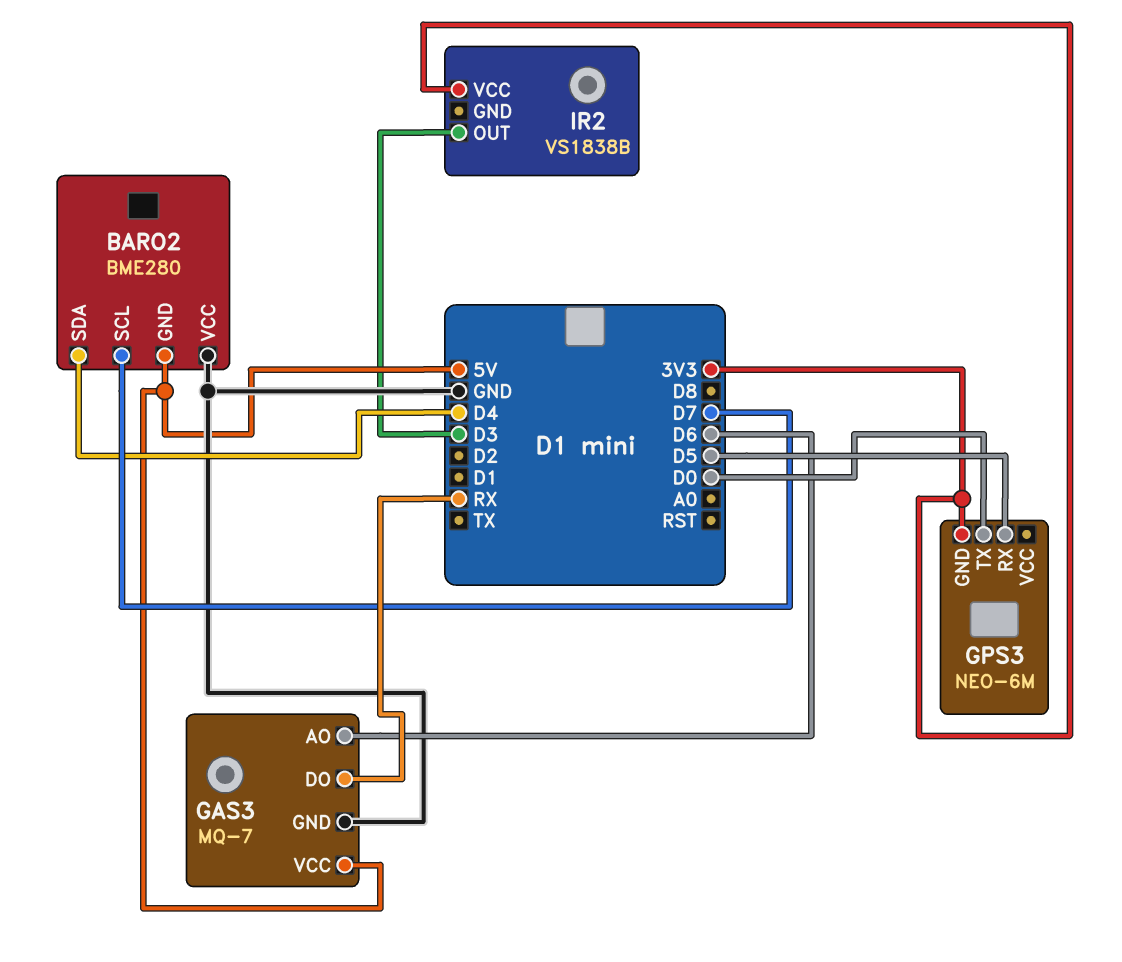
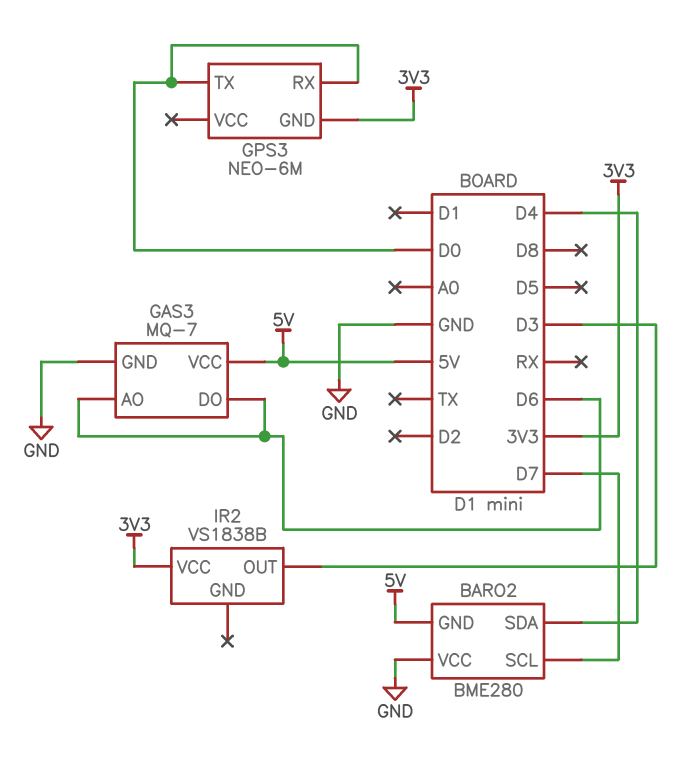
GAS3 pin DO: RX -> D6
GPS3 pin RX: D5 -> D0

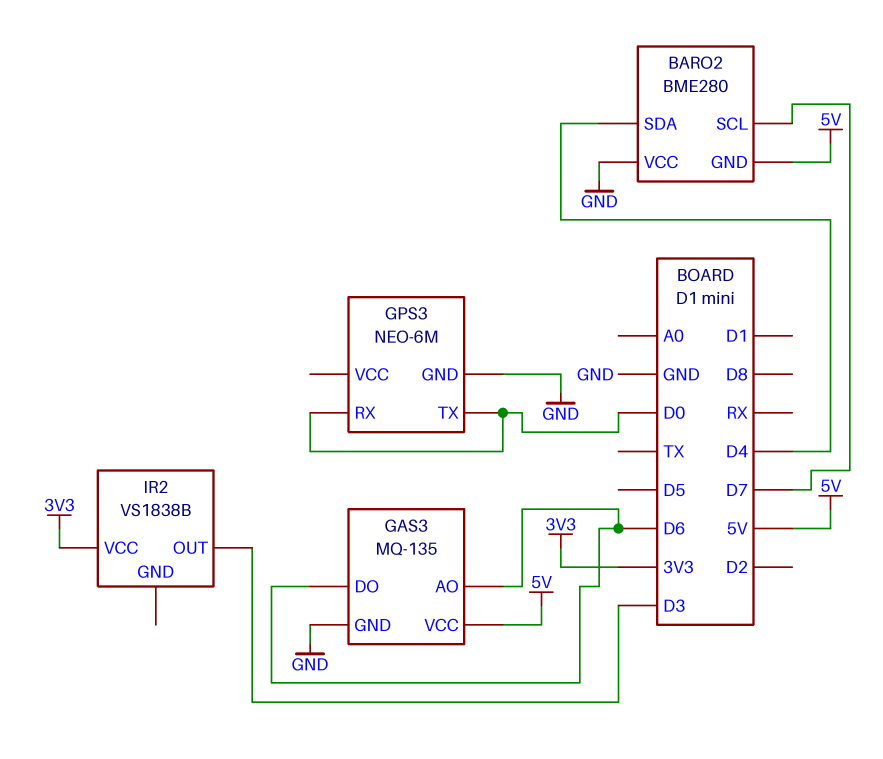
GAS3: MQ-7 -> MQ-135
GPS3 pin GND: 3V3 -> GND

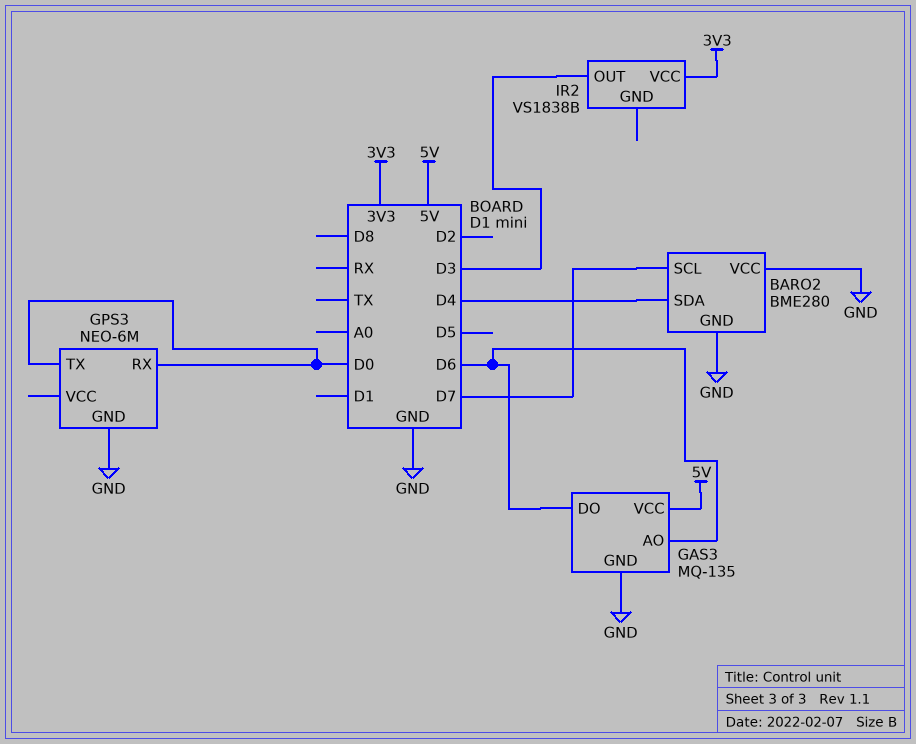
BARO2 pin GND: 5V -> GND

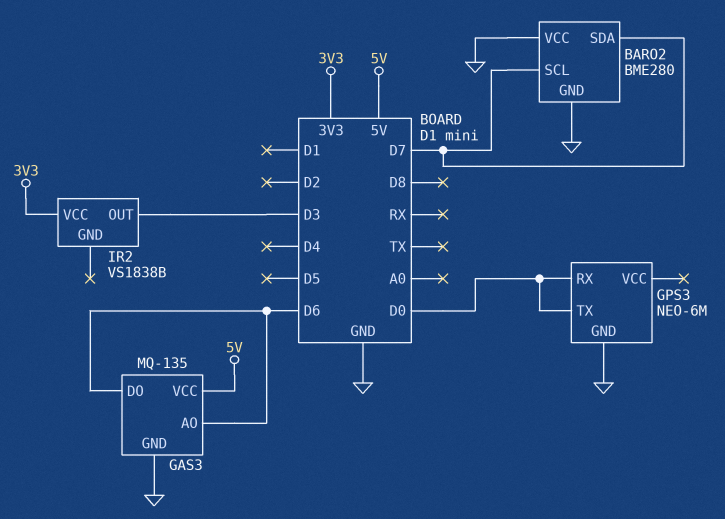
BARO2 pin SDA: D4 -> D7

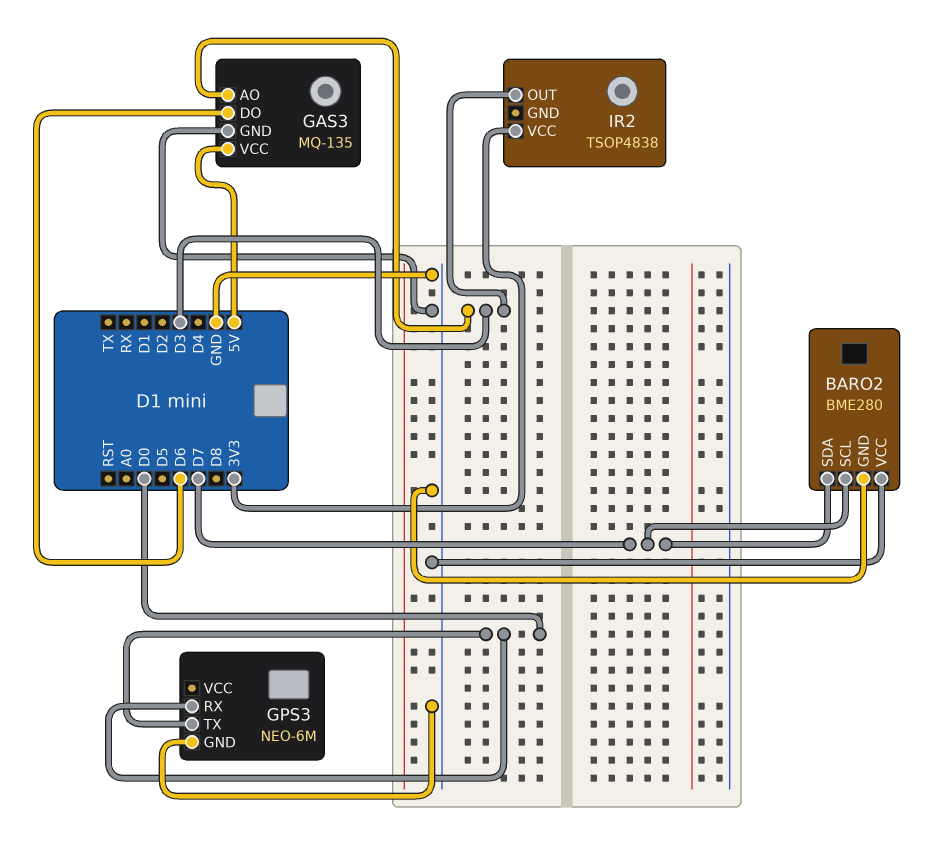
GAS3 pin AO: D6 -> D3
IR2: VS1838B -> TSOP4838

